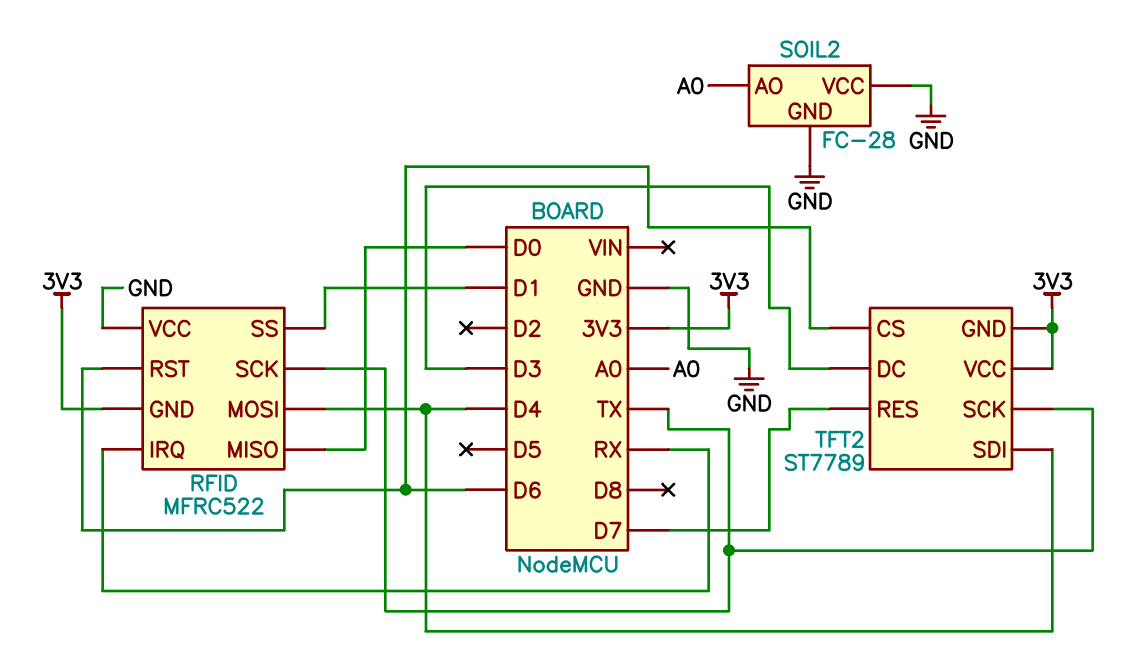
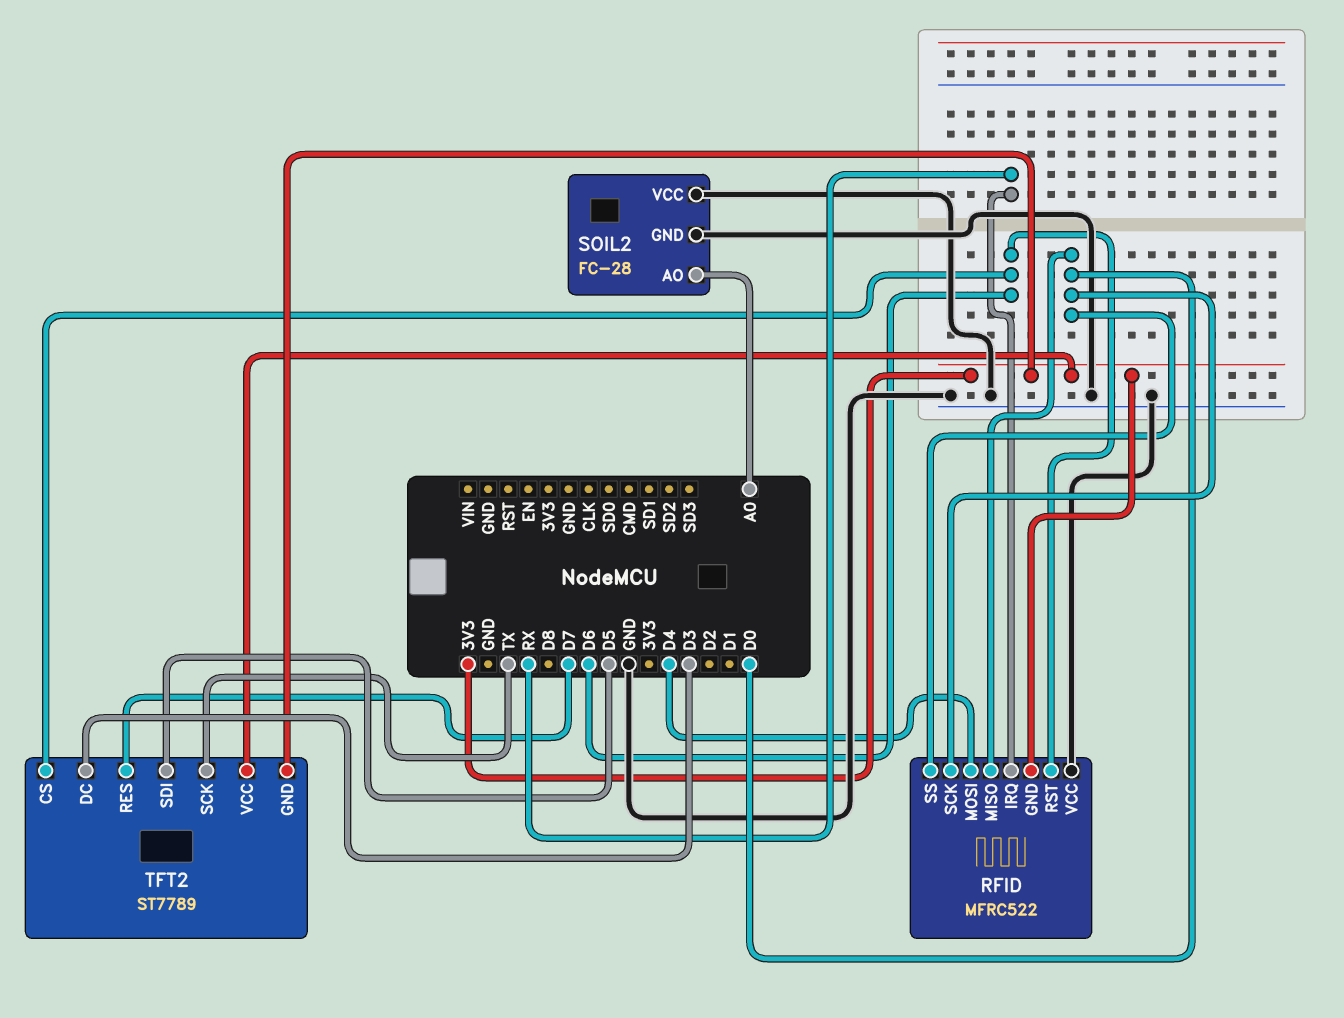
RFID pin SCK: TX -> D0
RFID pin SS: D1 -> D0
TFT2 pin SDI: D4 -> D5

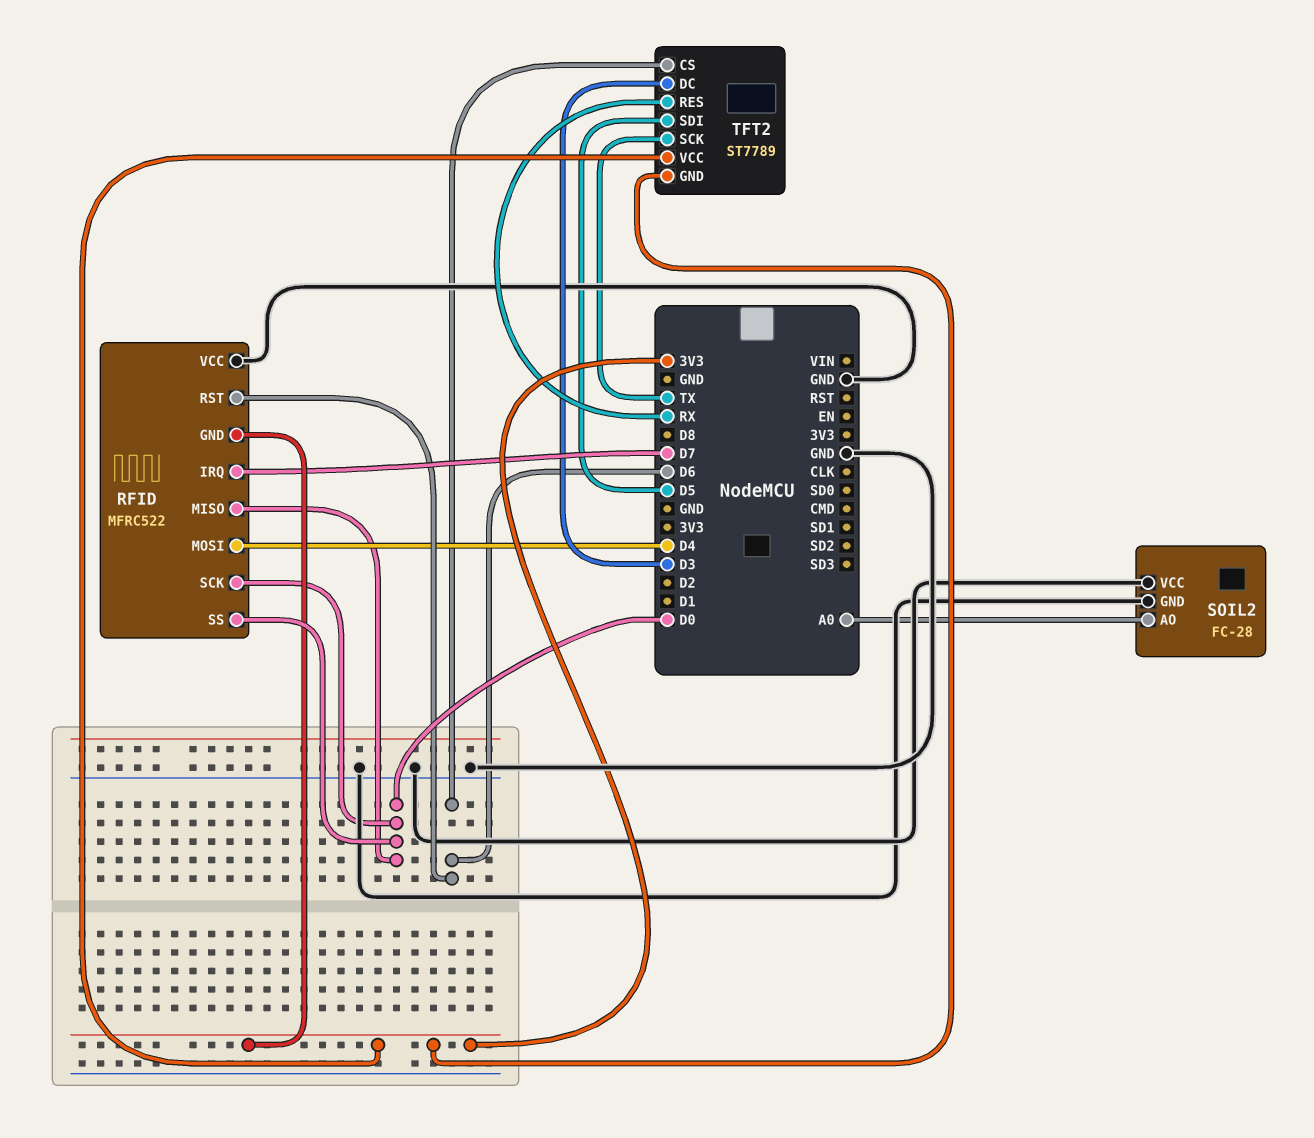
RFID pin IRQ: RX -> D7
TFT2 pin RES: D7 -> RX

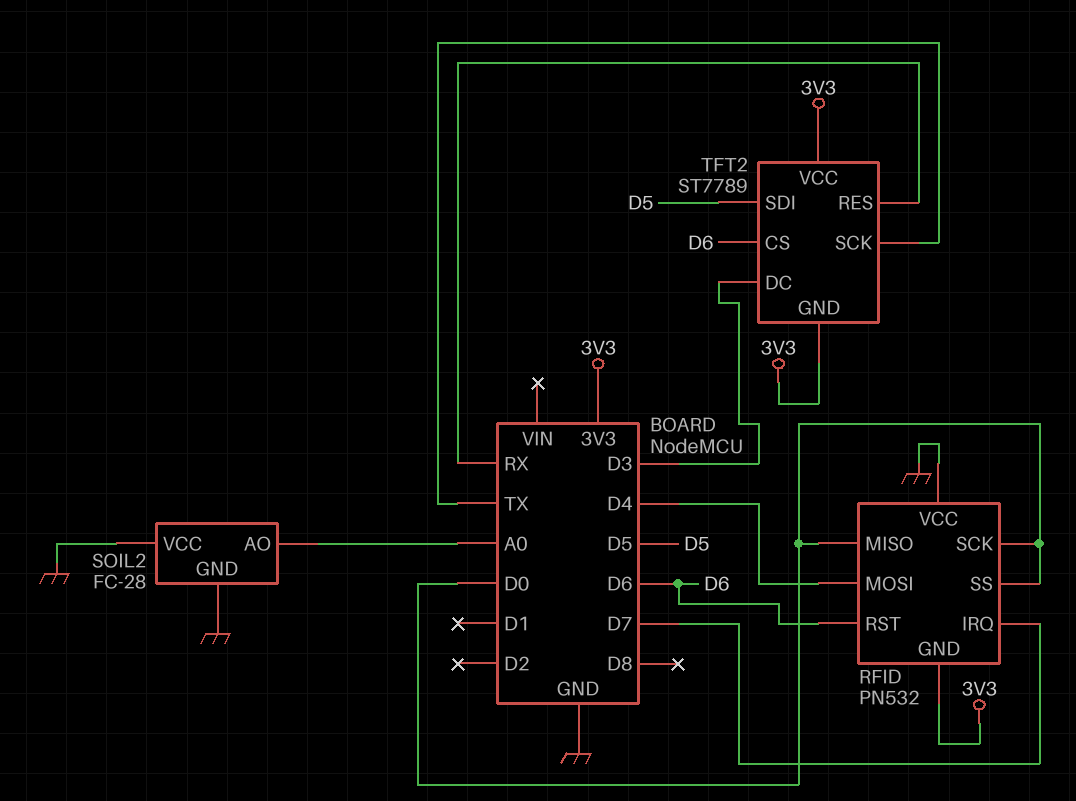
RFID: MFRC522 -> PN532

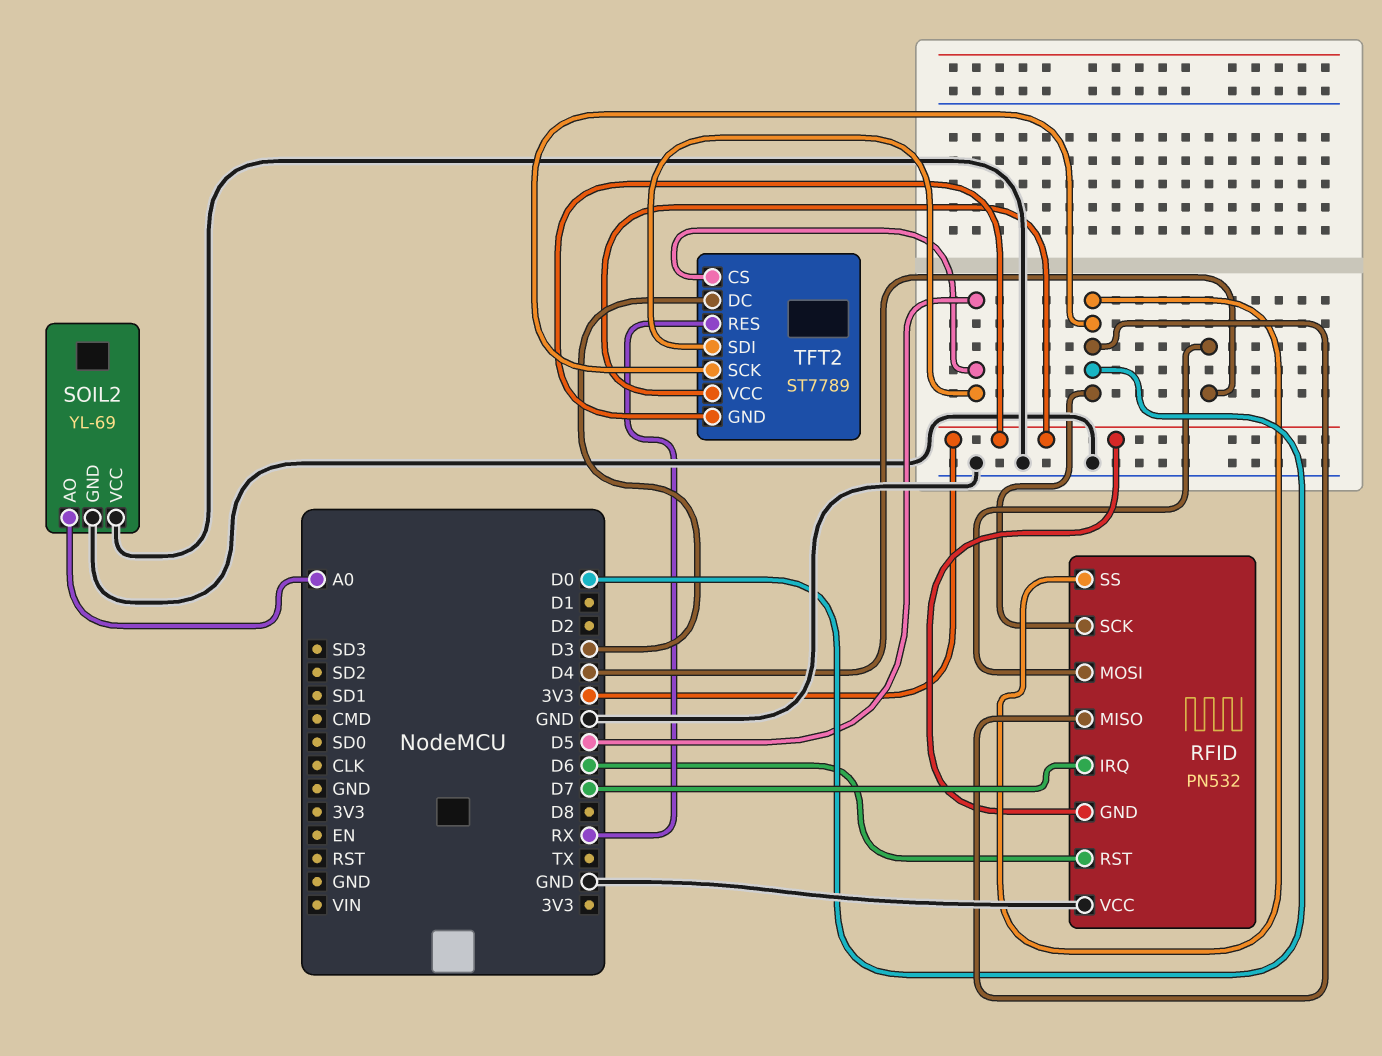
SOIL2: FC-28 -> YL-69
TFT2 pin CS: D6 -> D5
TFT2 pin SCK: TX -> D0

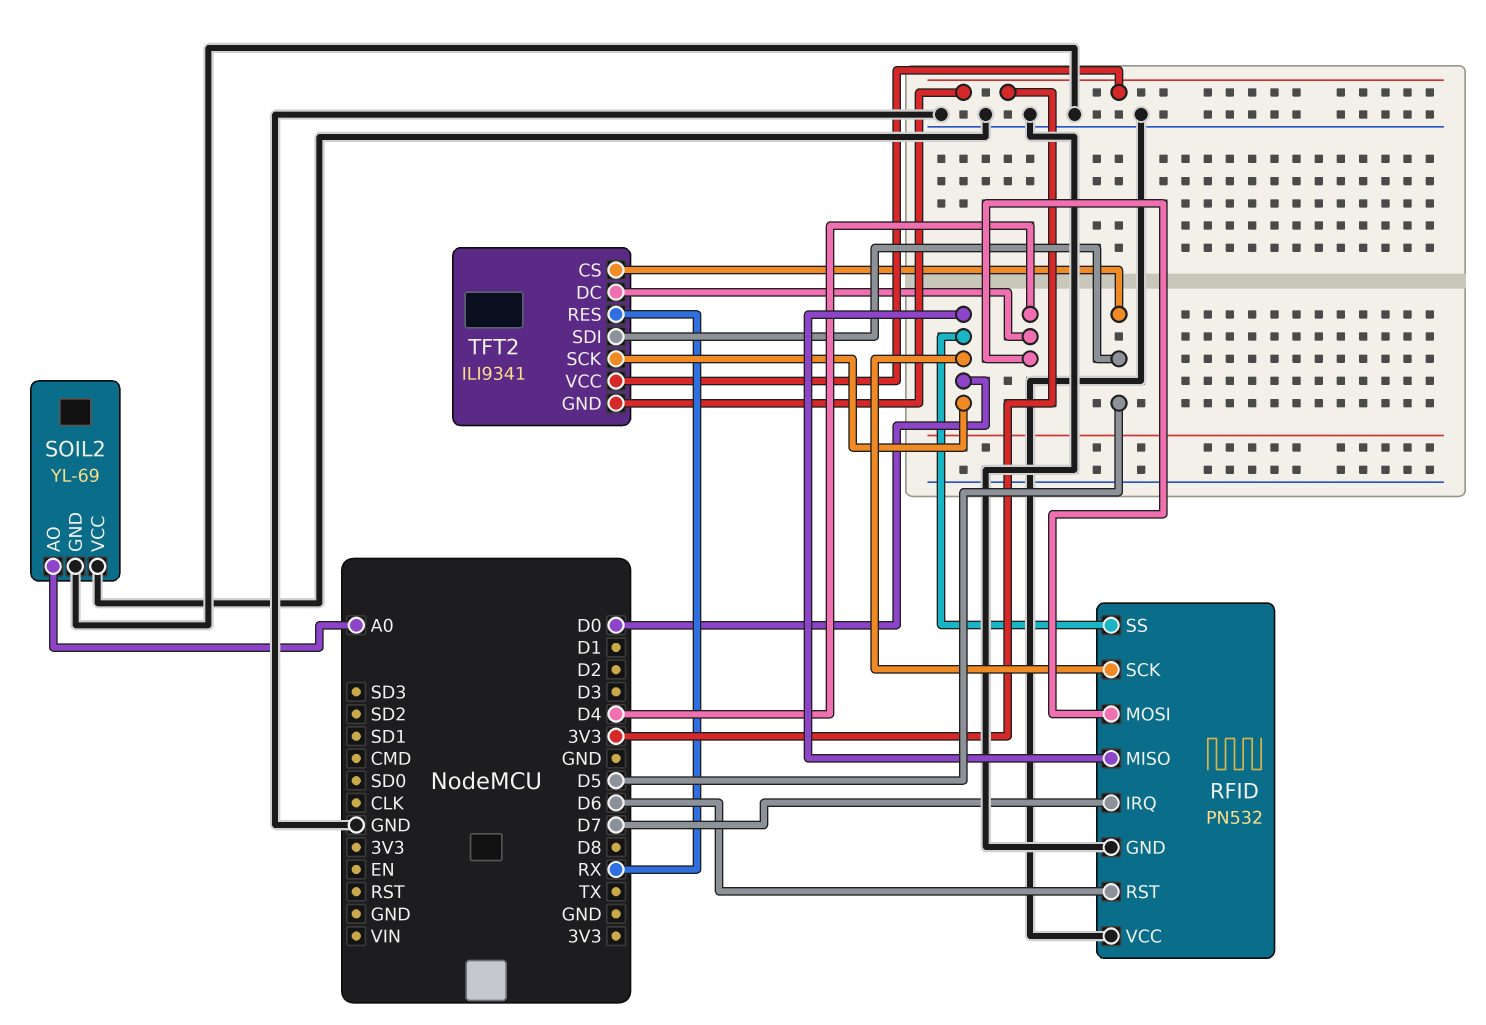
RFID pin GND: 3V3 -> GND
TFT2: ST7789 -> ILI9341
TFT2 pin DC: D3 -> D4

